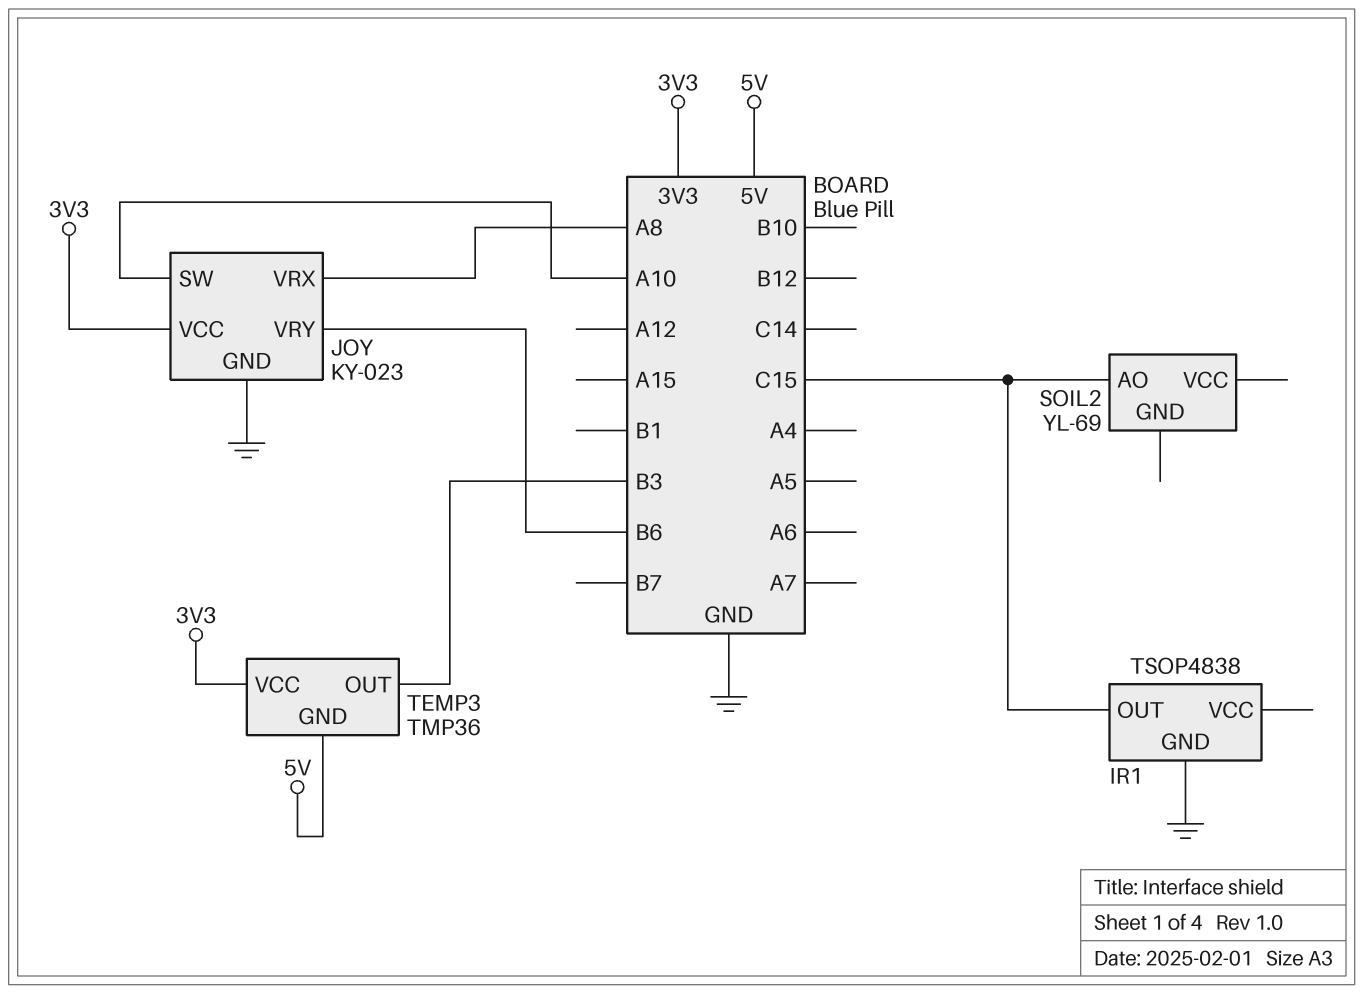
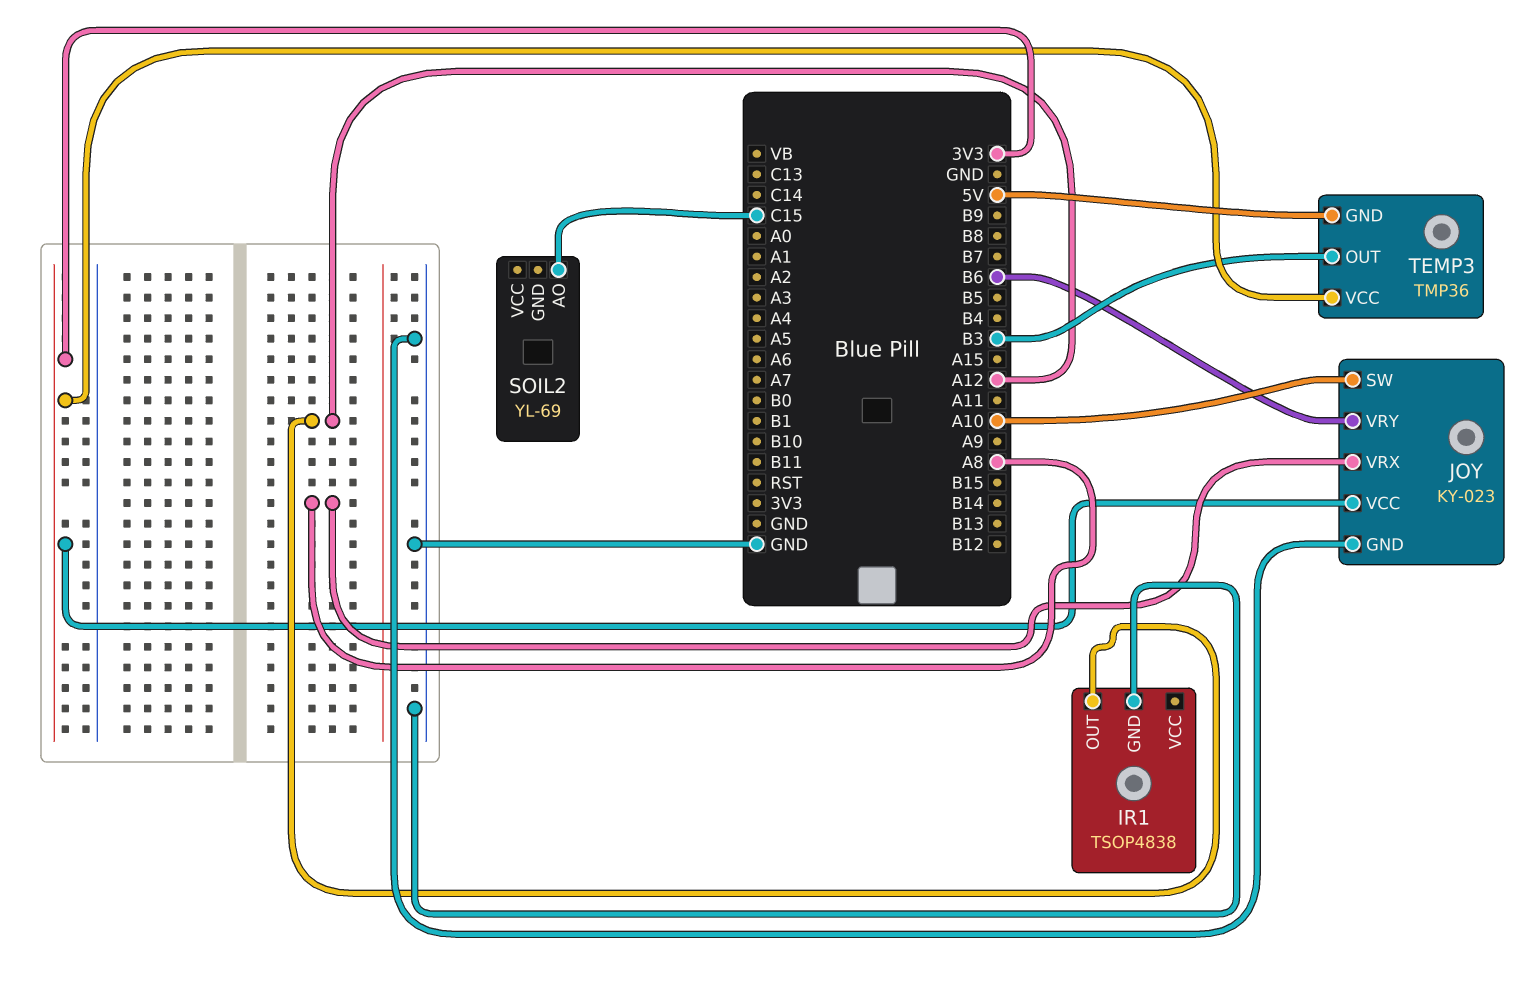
IR1 pin OUT: C15 -> A12

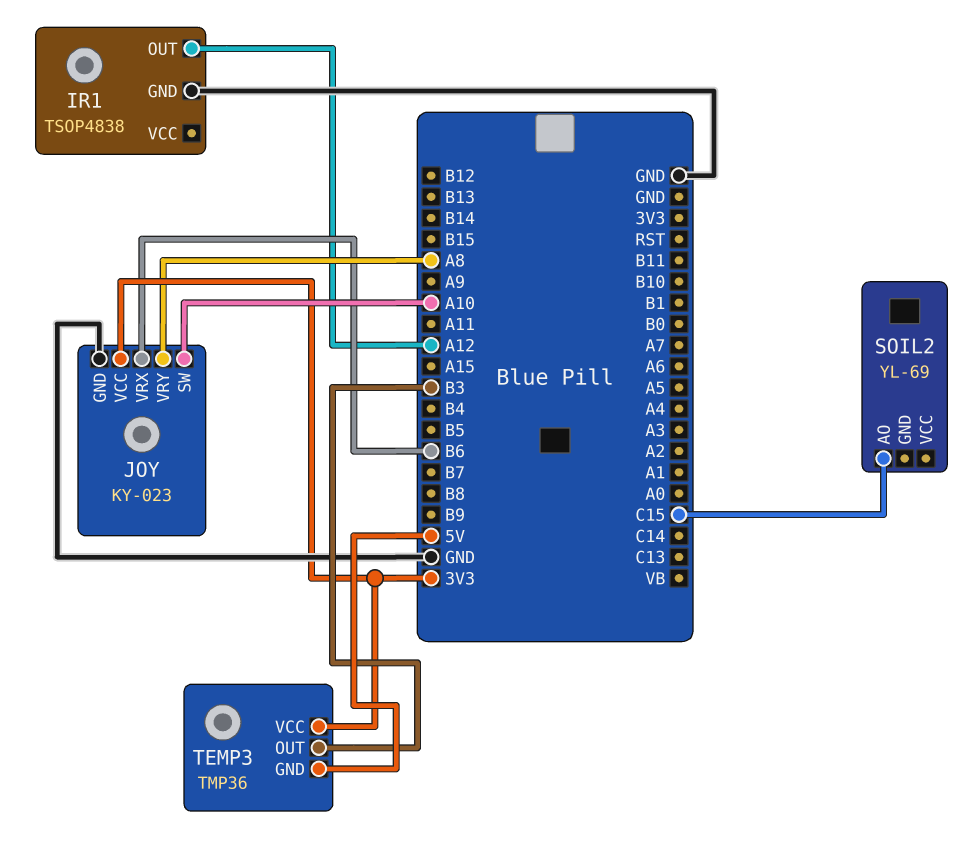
JOY pin VRX: A8 -> B6
JOY pin VRY: B6 -> A8

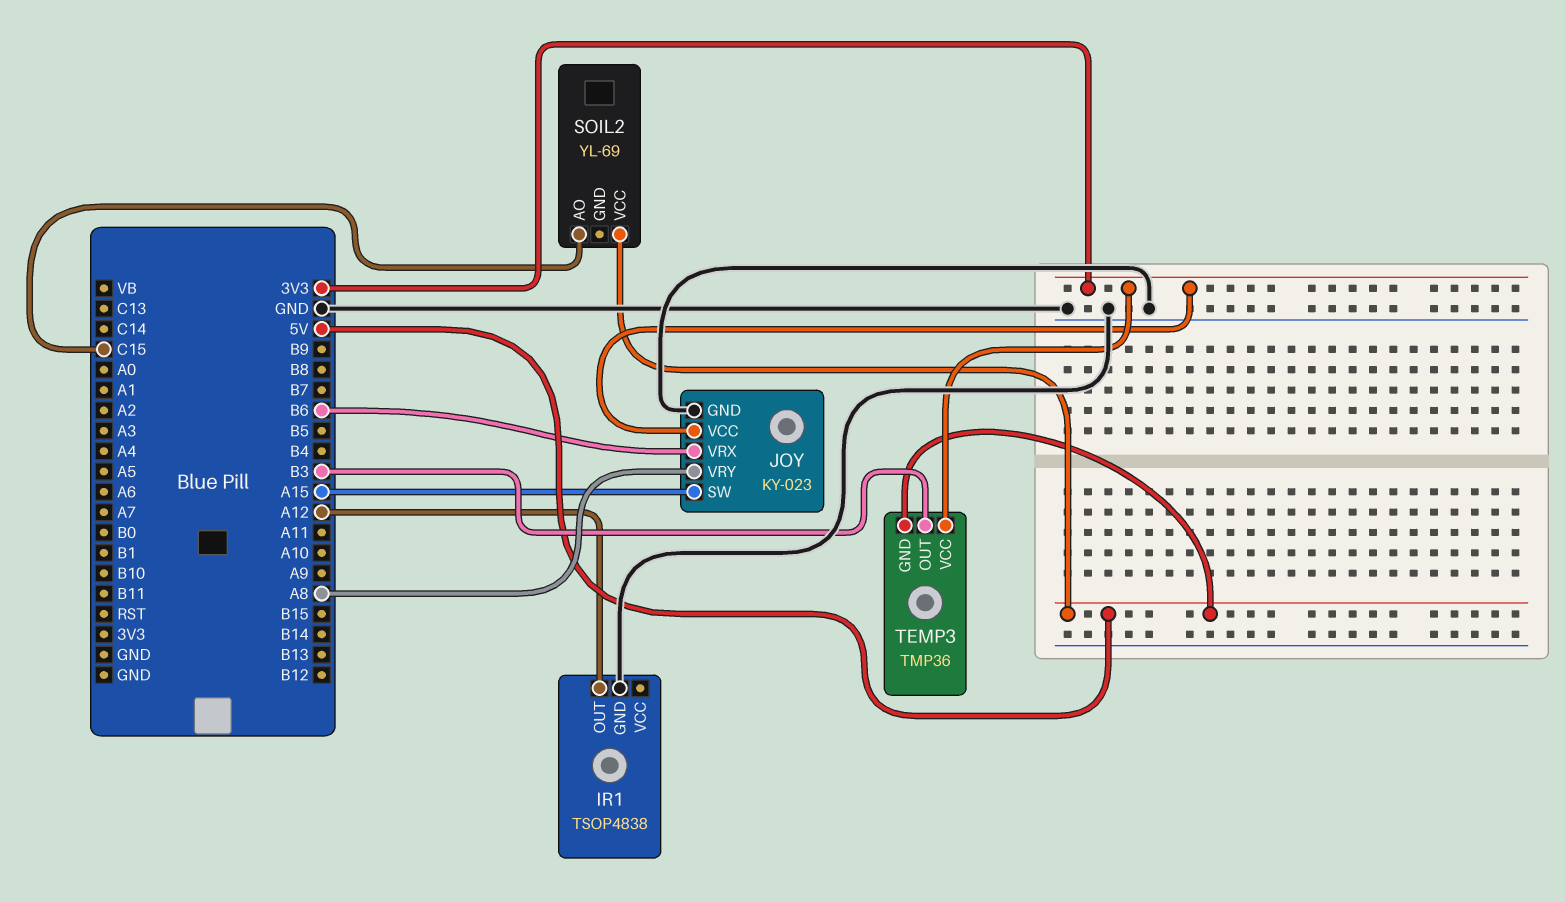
JOY pin SW: A10 -> A15
SOIL2 pin VCC: none -> 5V

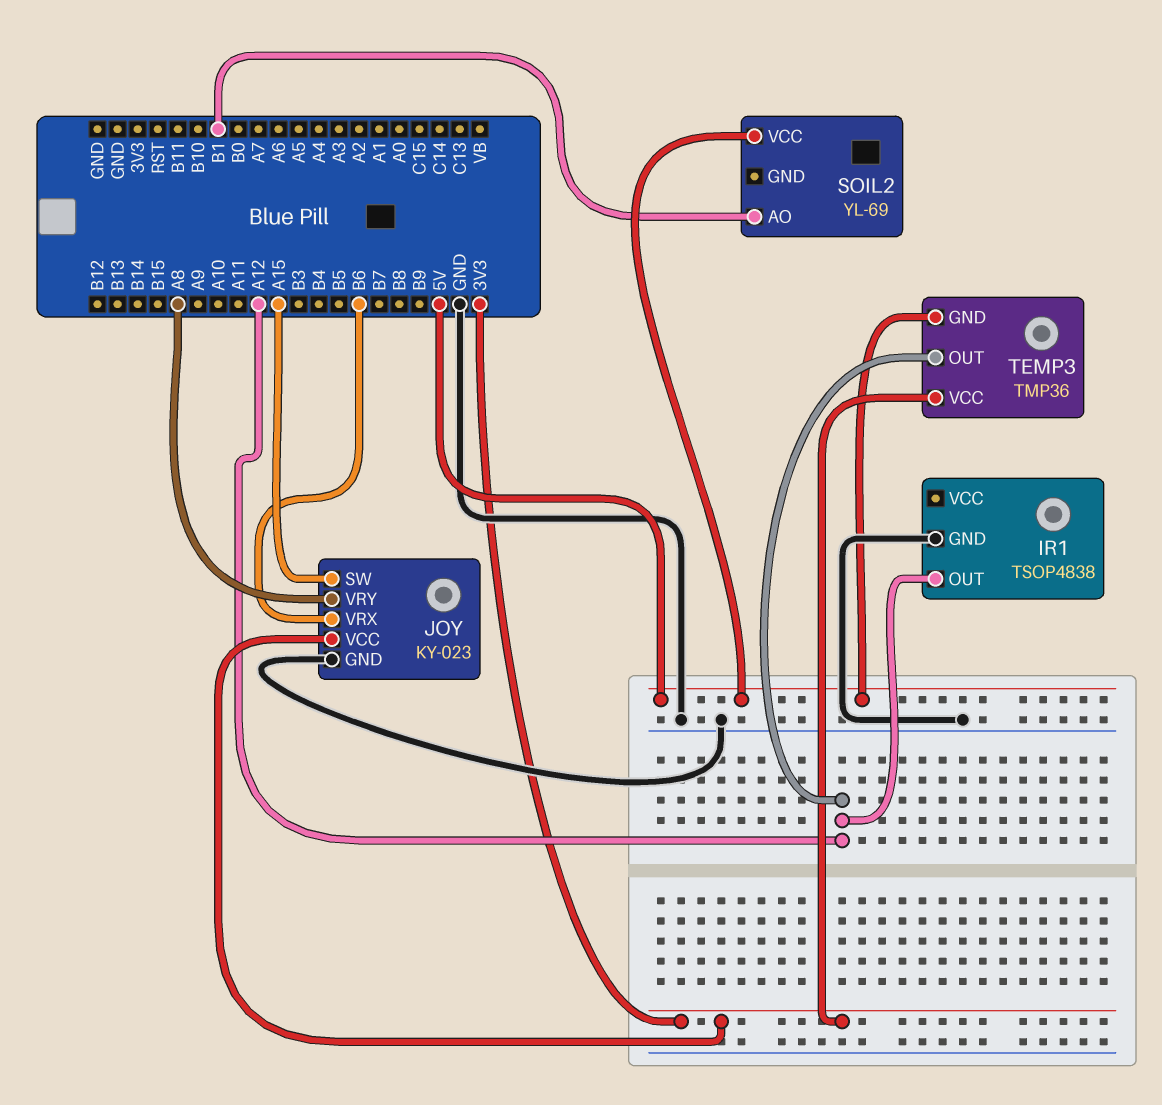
SOIL2 pin AO: C15 -> B1
TEMP3 pin OUT: B3 -> A12

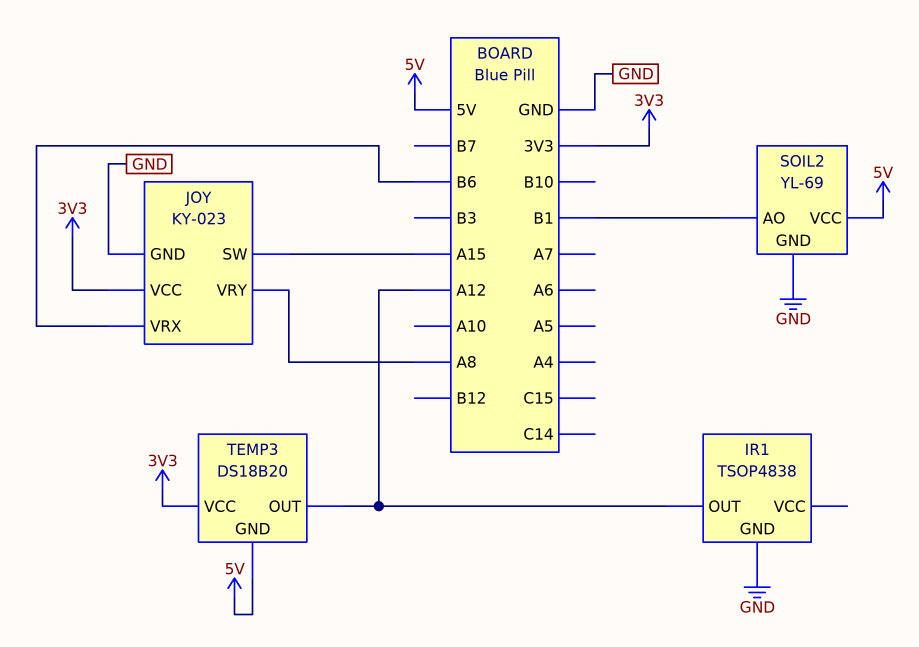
SOIL2 pin GND: none -> GND
TEMP3: TMP36 -> DS18B20

